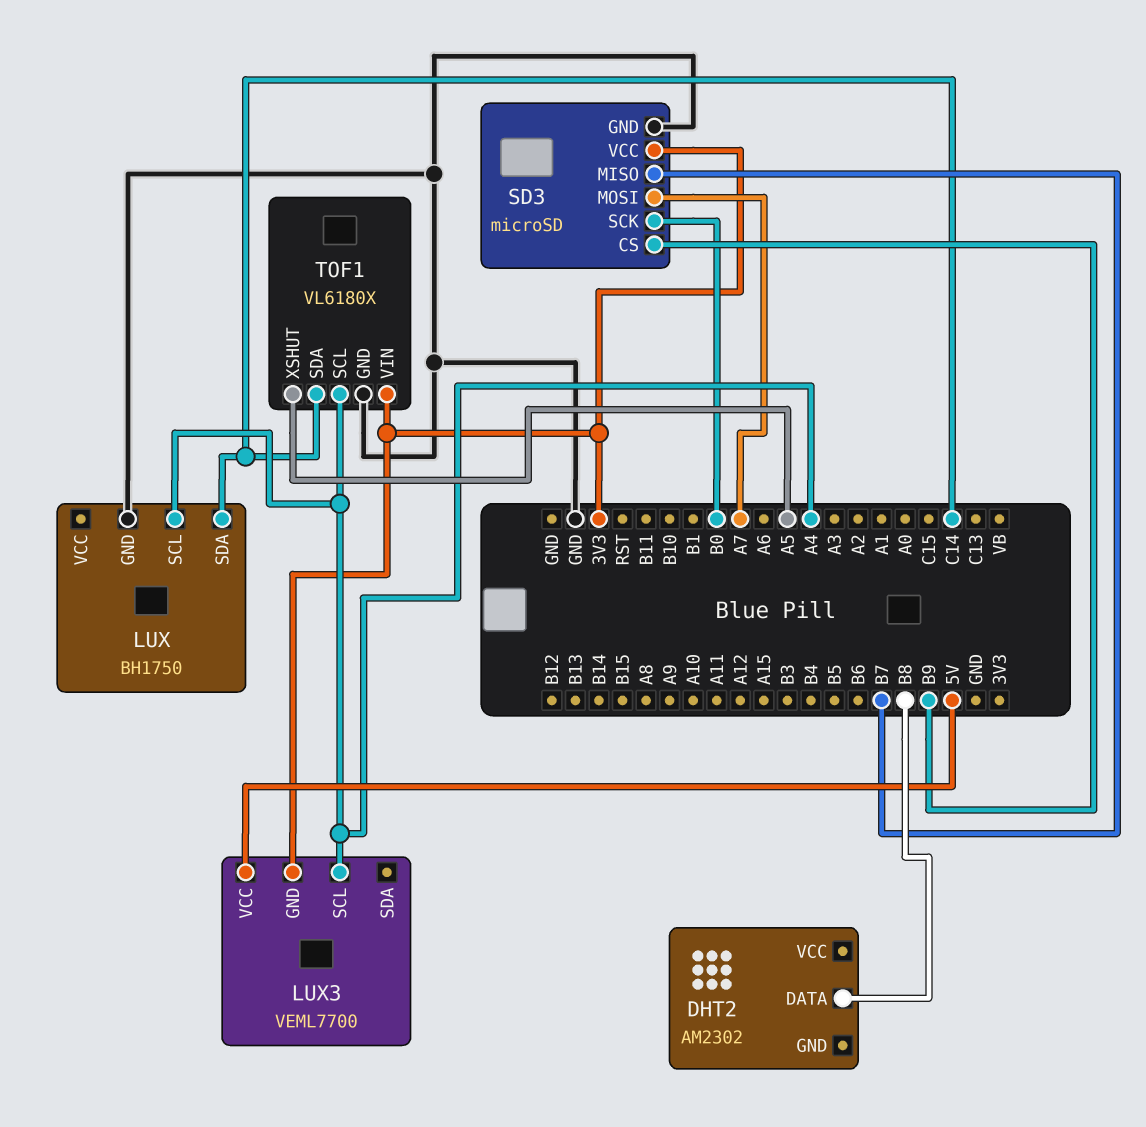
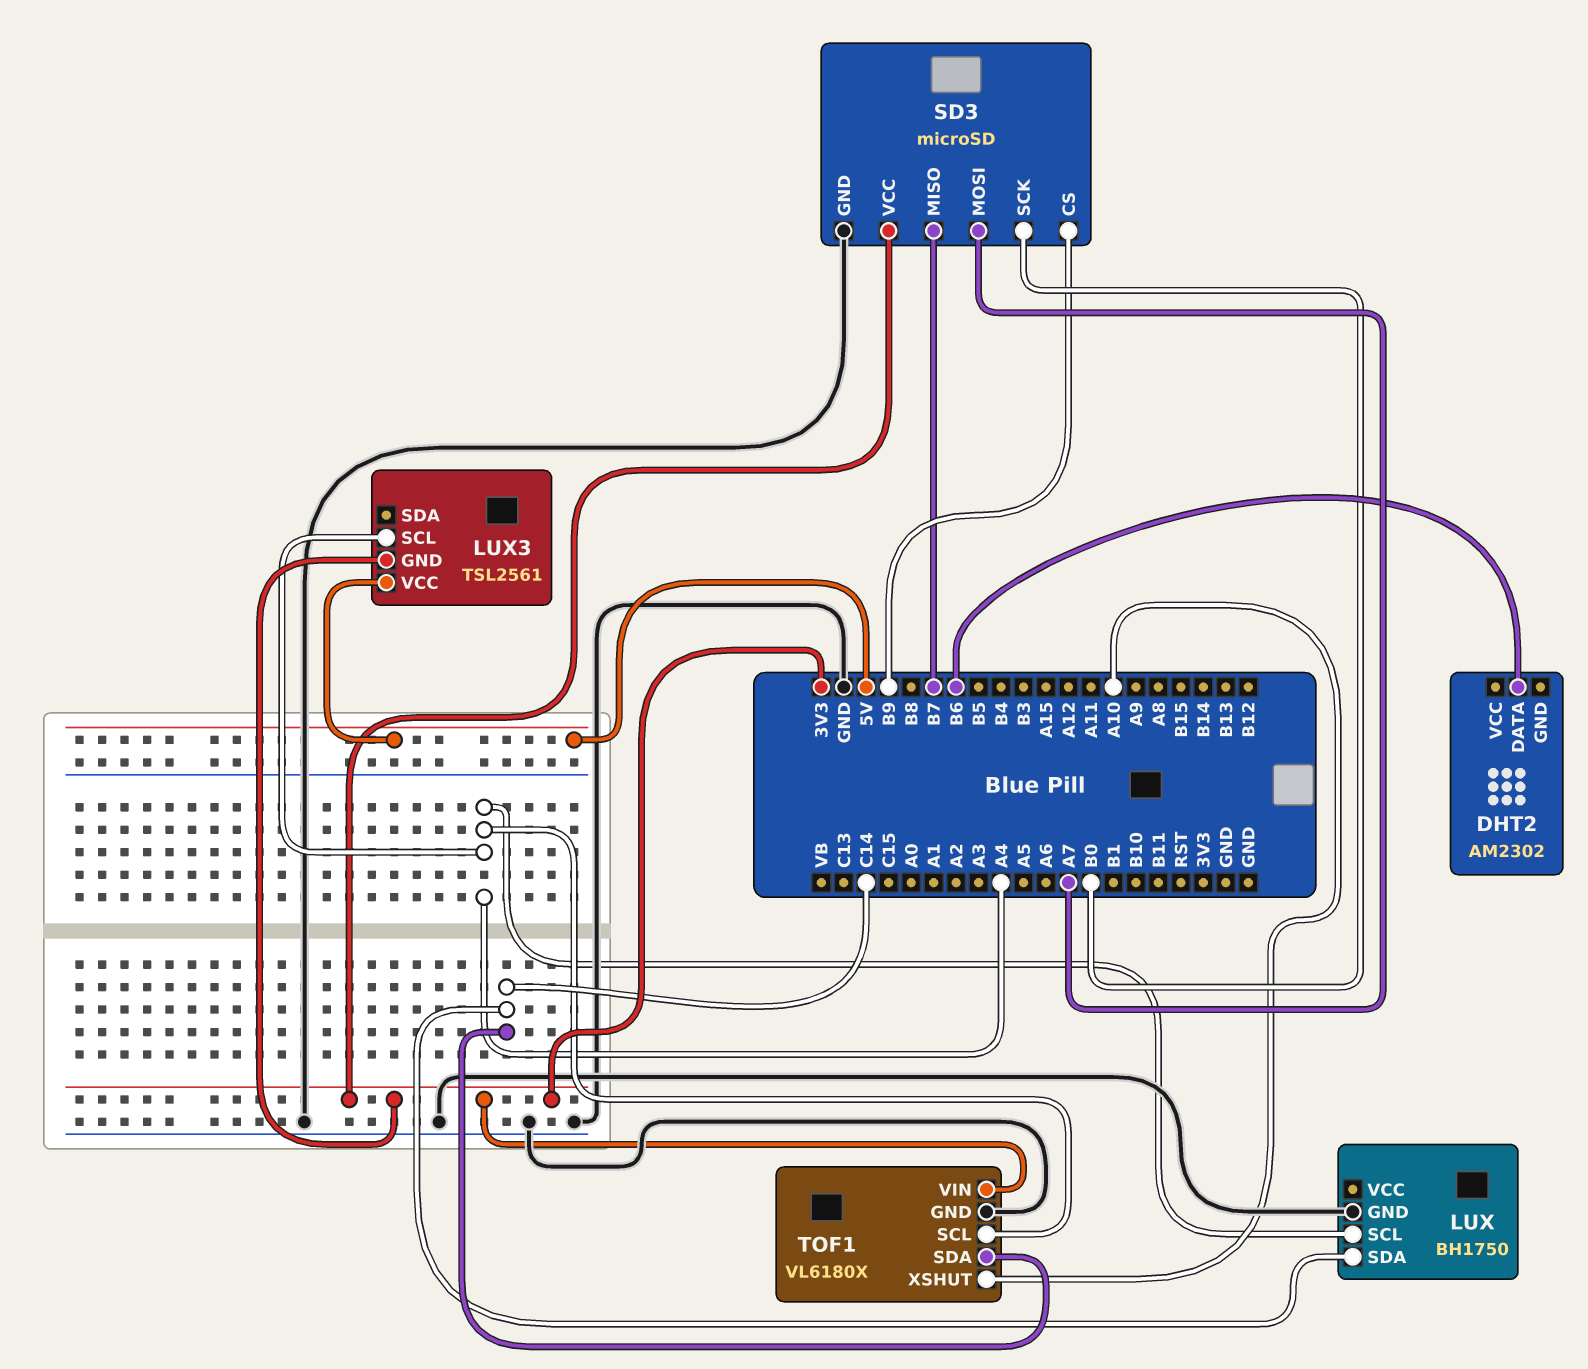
DHT2 pin DATA: B8 -> B6
LUX3: VEML7700 -> TSL2561
TOF1 pin XSHUT: A5 -> A10

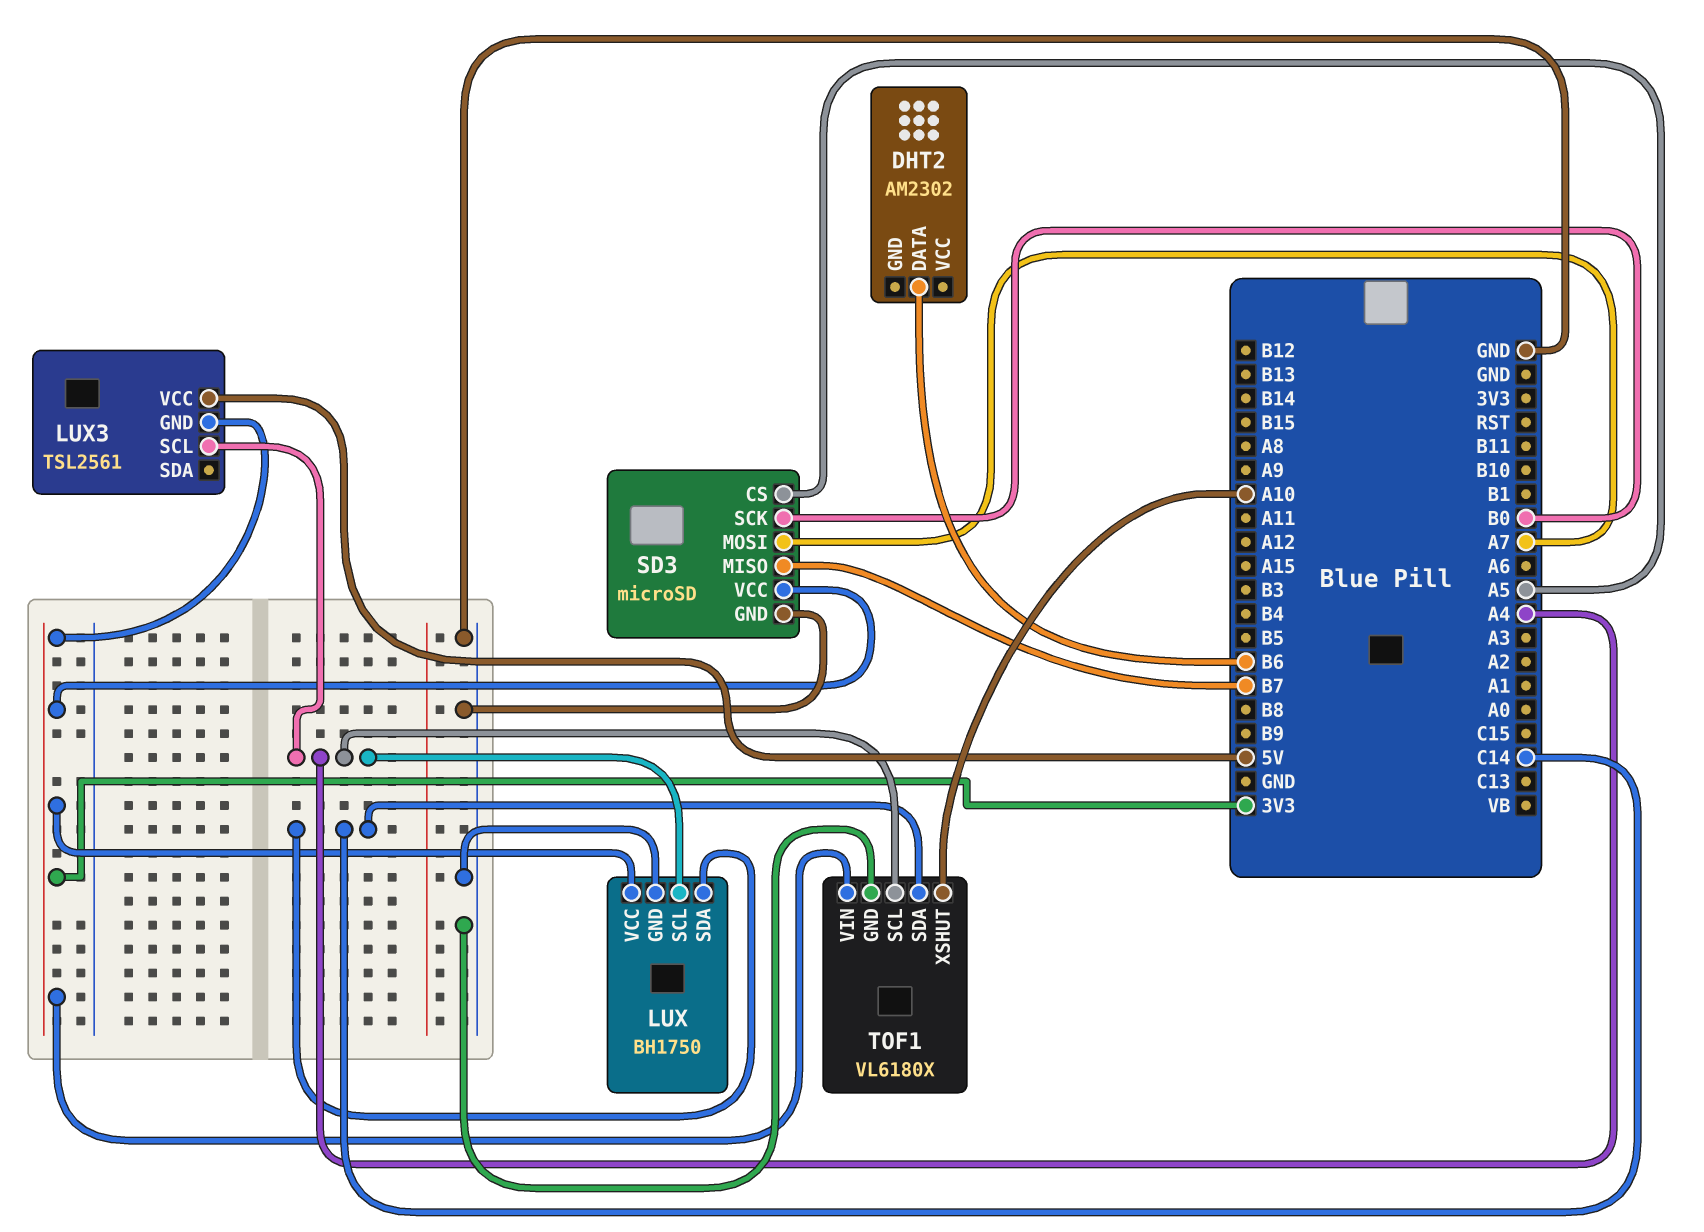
LUX pin VCC: none -> 3V3
SD3 pin CS: B9 -> A5

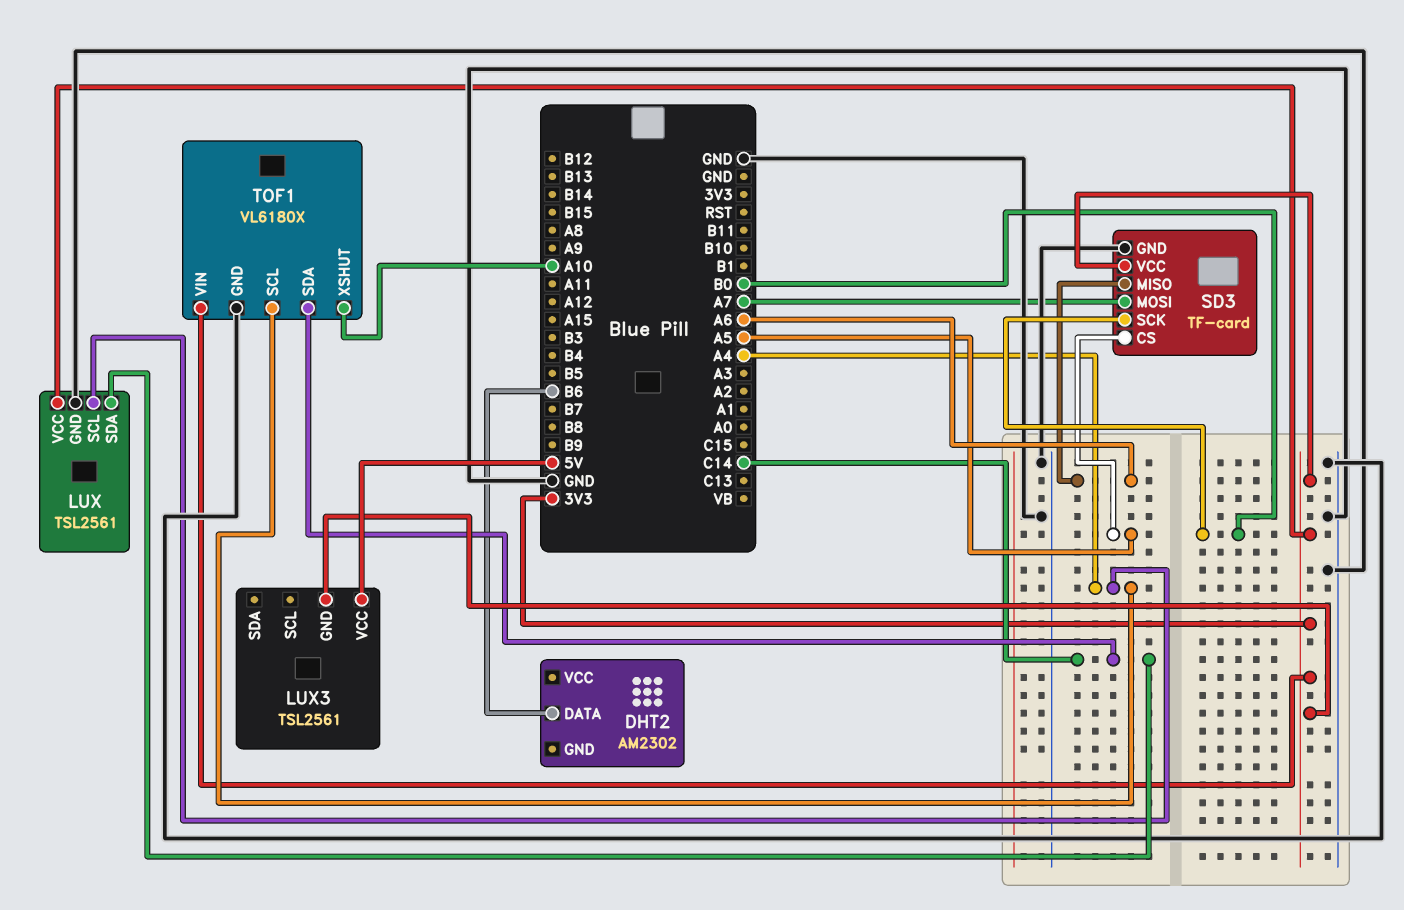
LUX: BH1750 -> TSL2561
LUX3 pin SCL: A4 -> none
SD3: microSD -> TF-card
SD3 pin MISO: B7 -> A6

